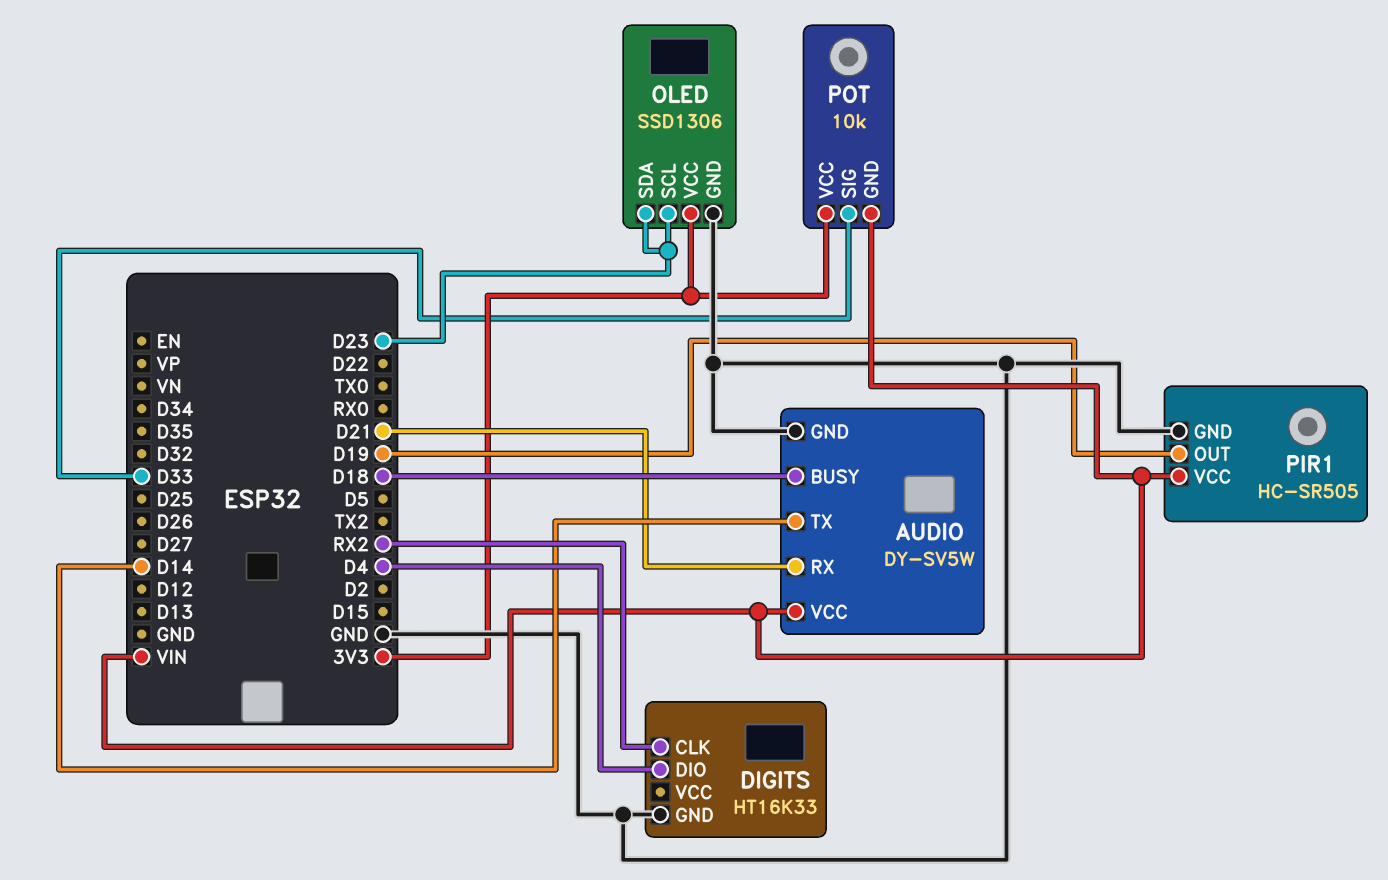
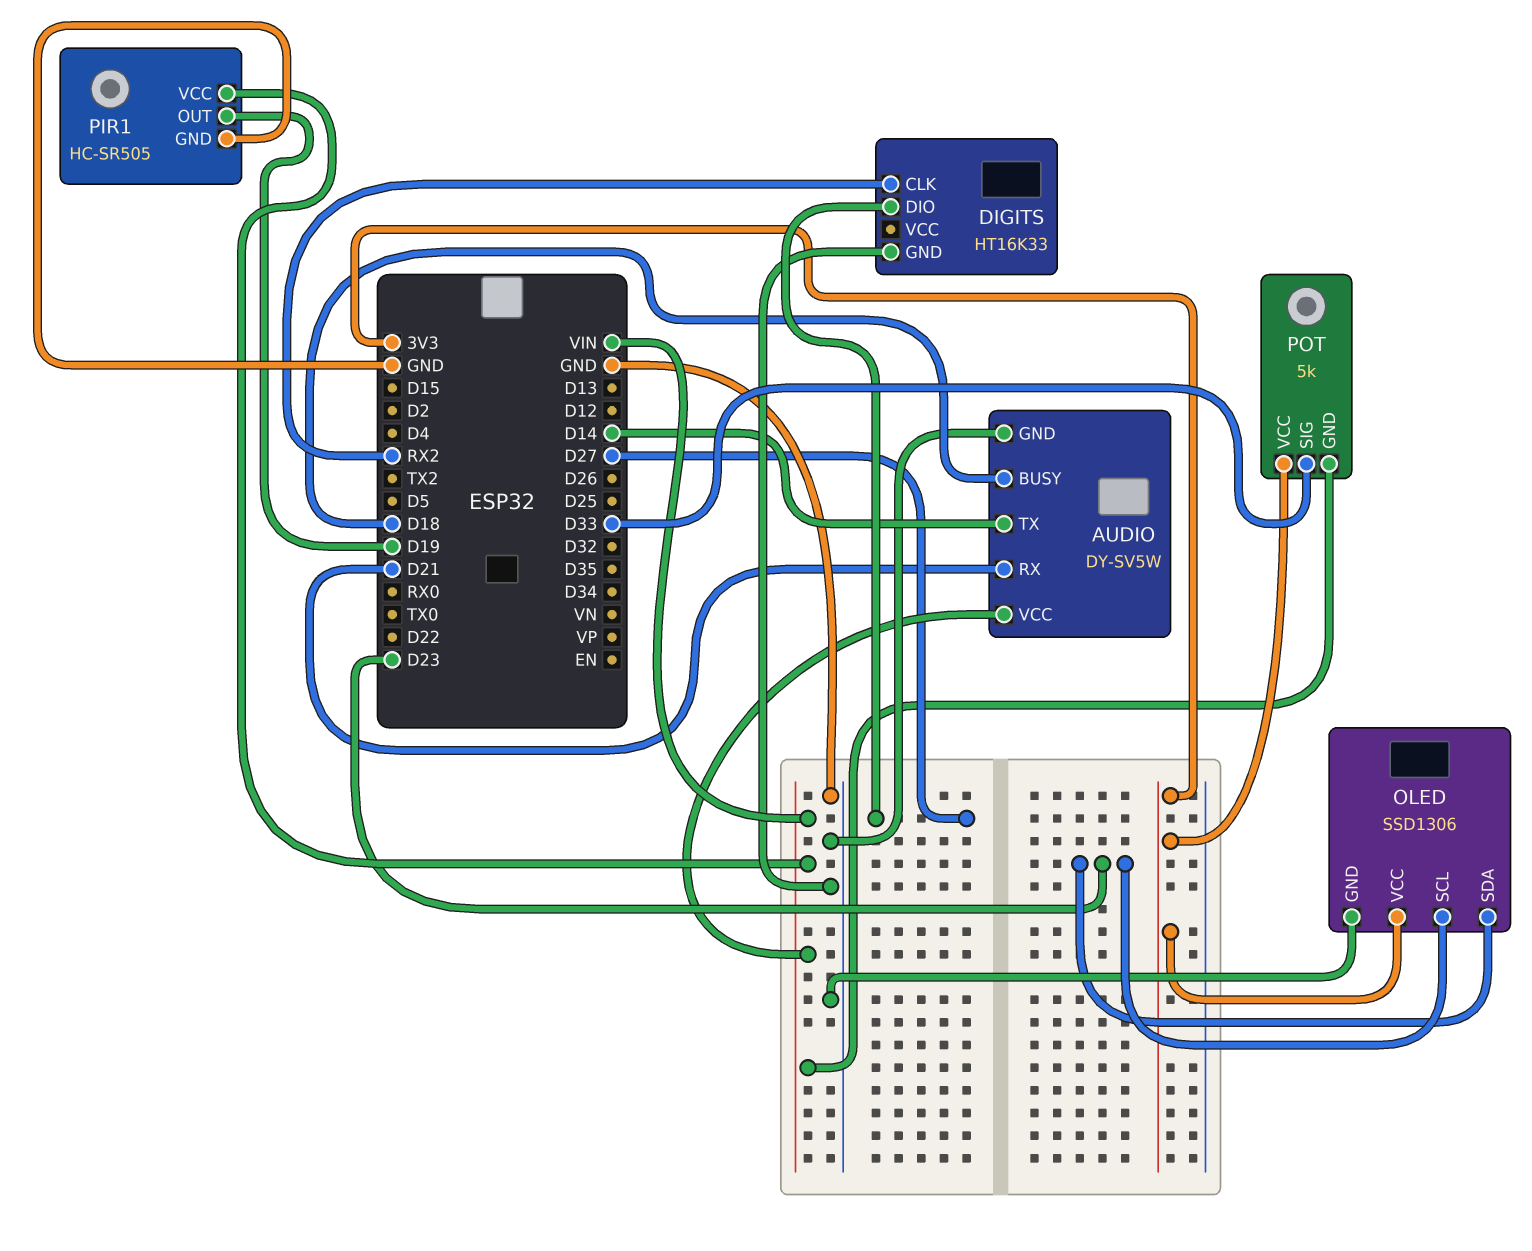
DIGITS pin DIO: D4 -> D27
POT: 10k -> 5k

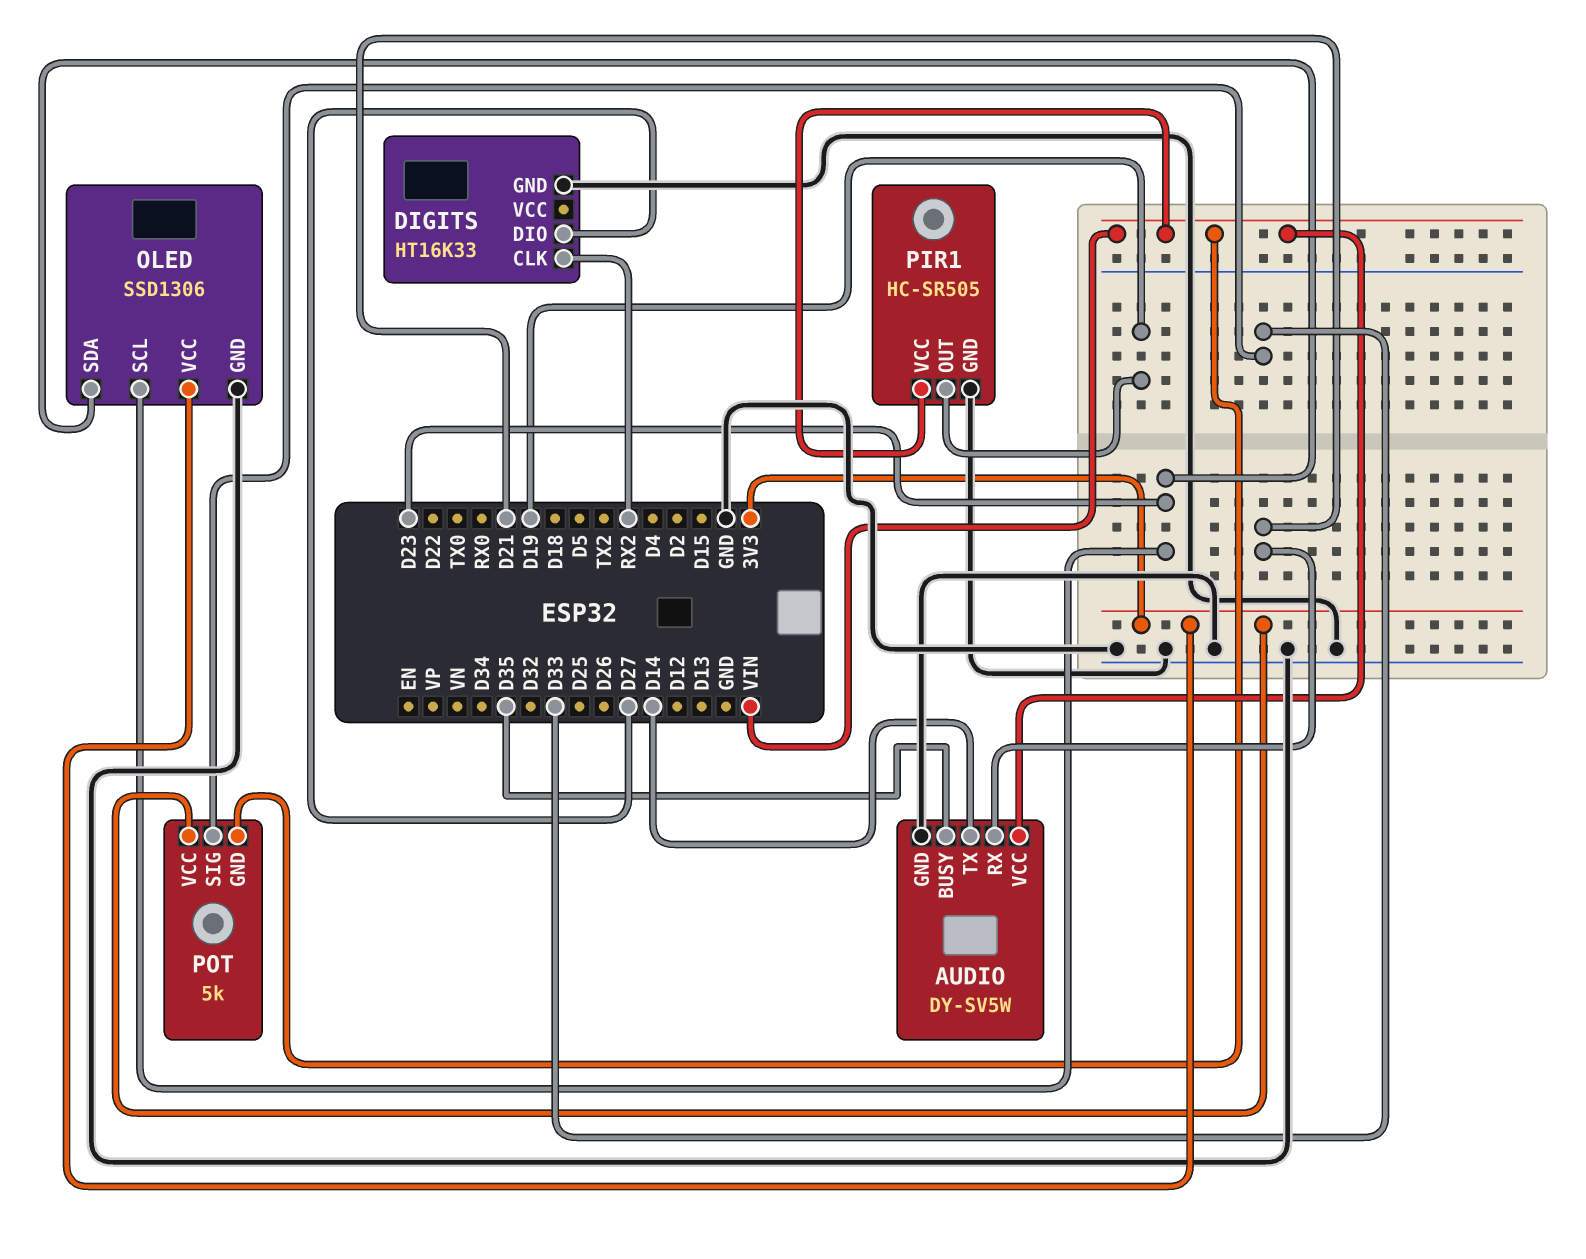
AUDIO pin BUSY: D18 -> D35

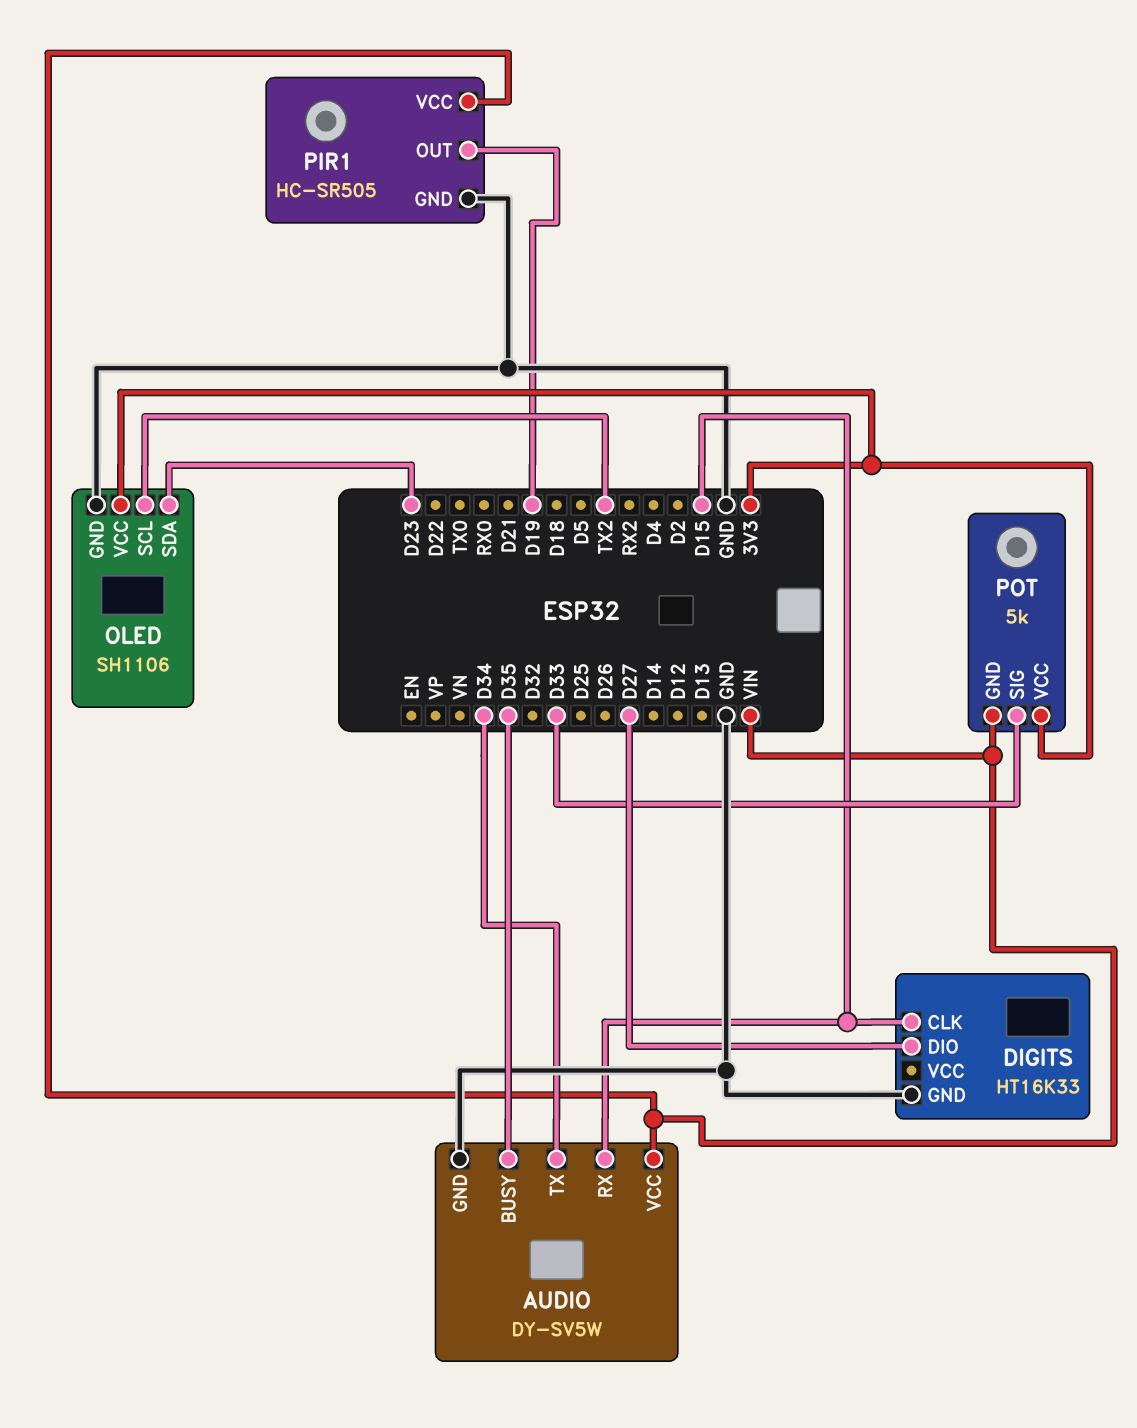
AUDIO pin RX: D21 -> D15
AUDIO pin TX: D14 -> D34
DIGITS pin CLK: RX2 -> D15
OLED: SSD1306 -> SH1106
OLED pin SCL: D23 -> TX2

